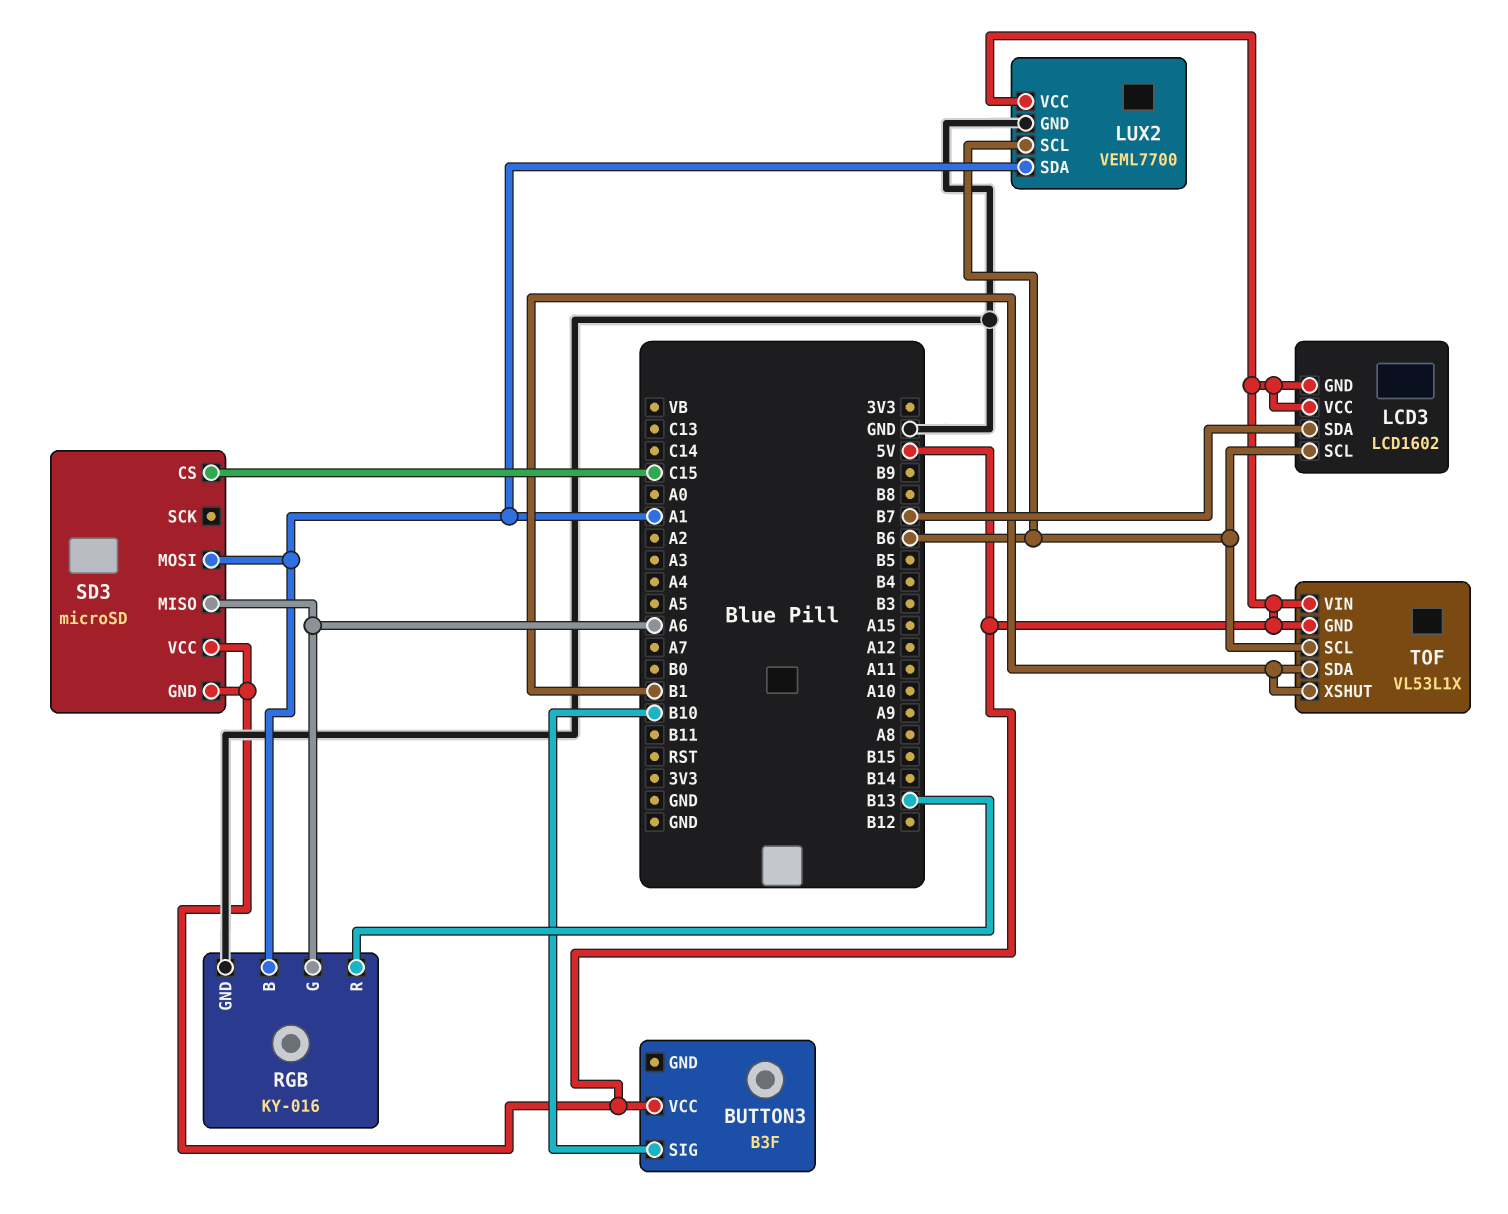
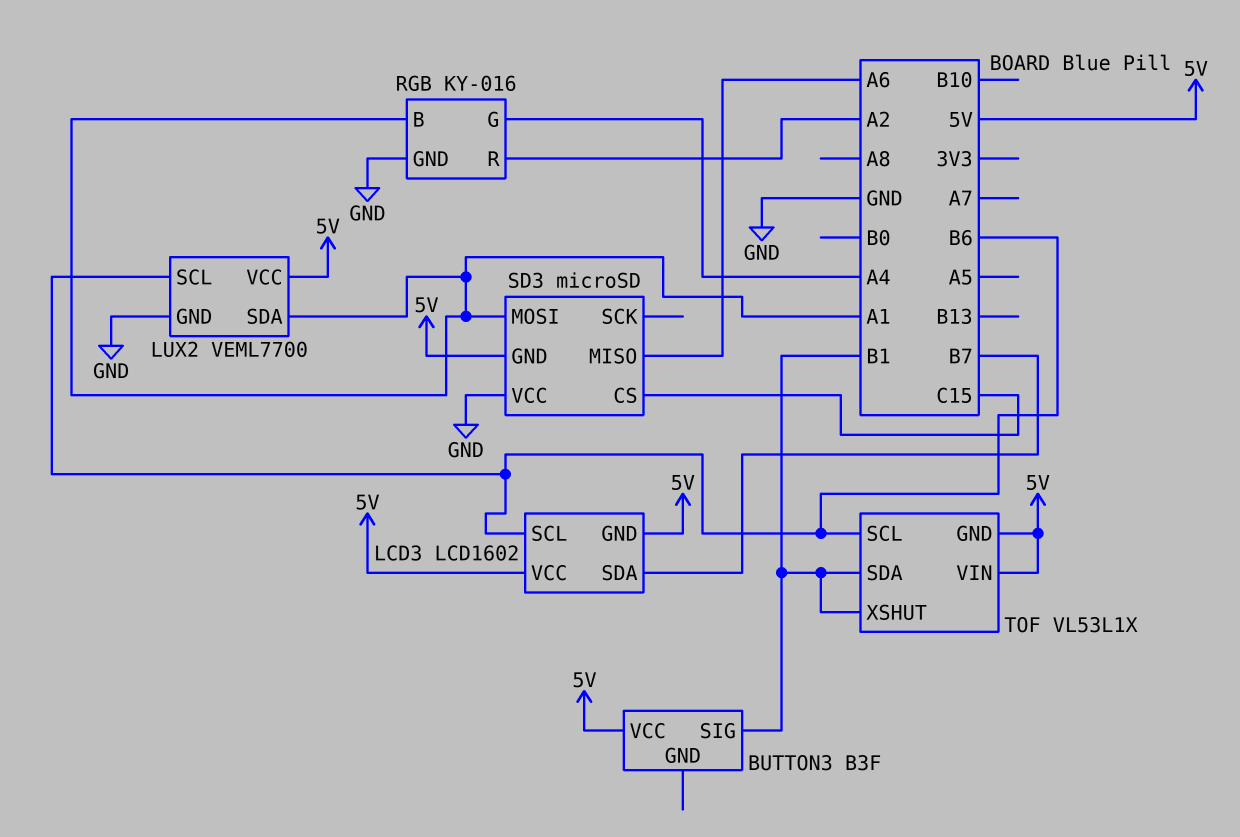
BUTTON3 pin SIG: B10 -> B1
RGB pin G: A6 -> A4
RGB pin R: B13 -> A2
SD3 pin VCC: 5V -> GND

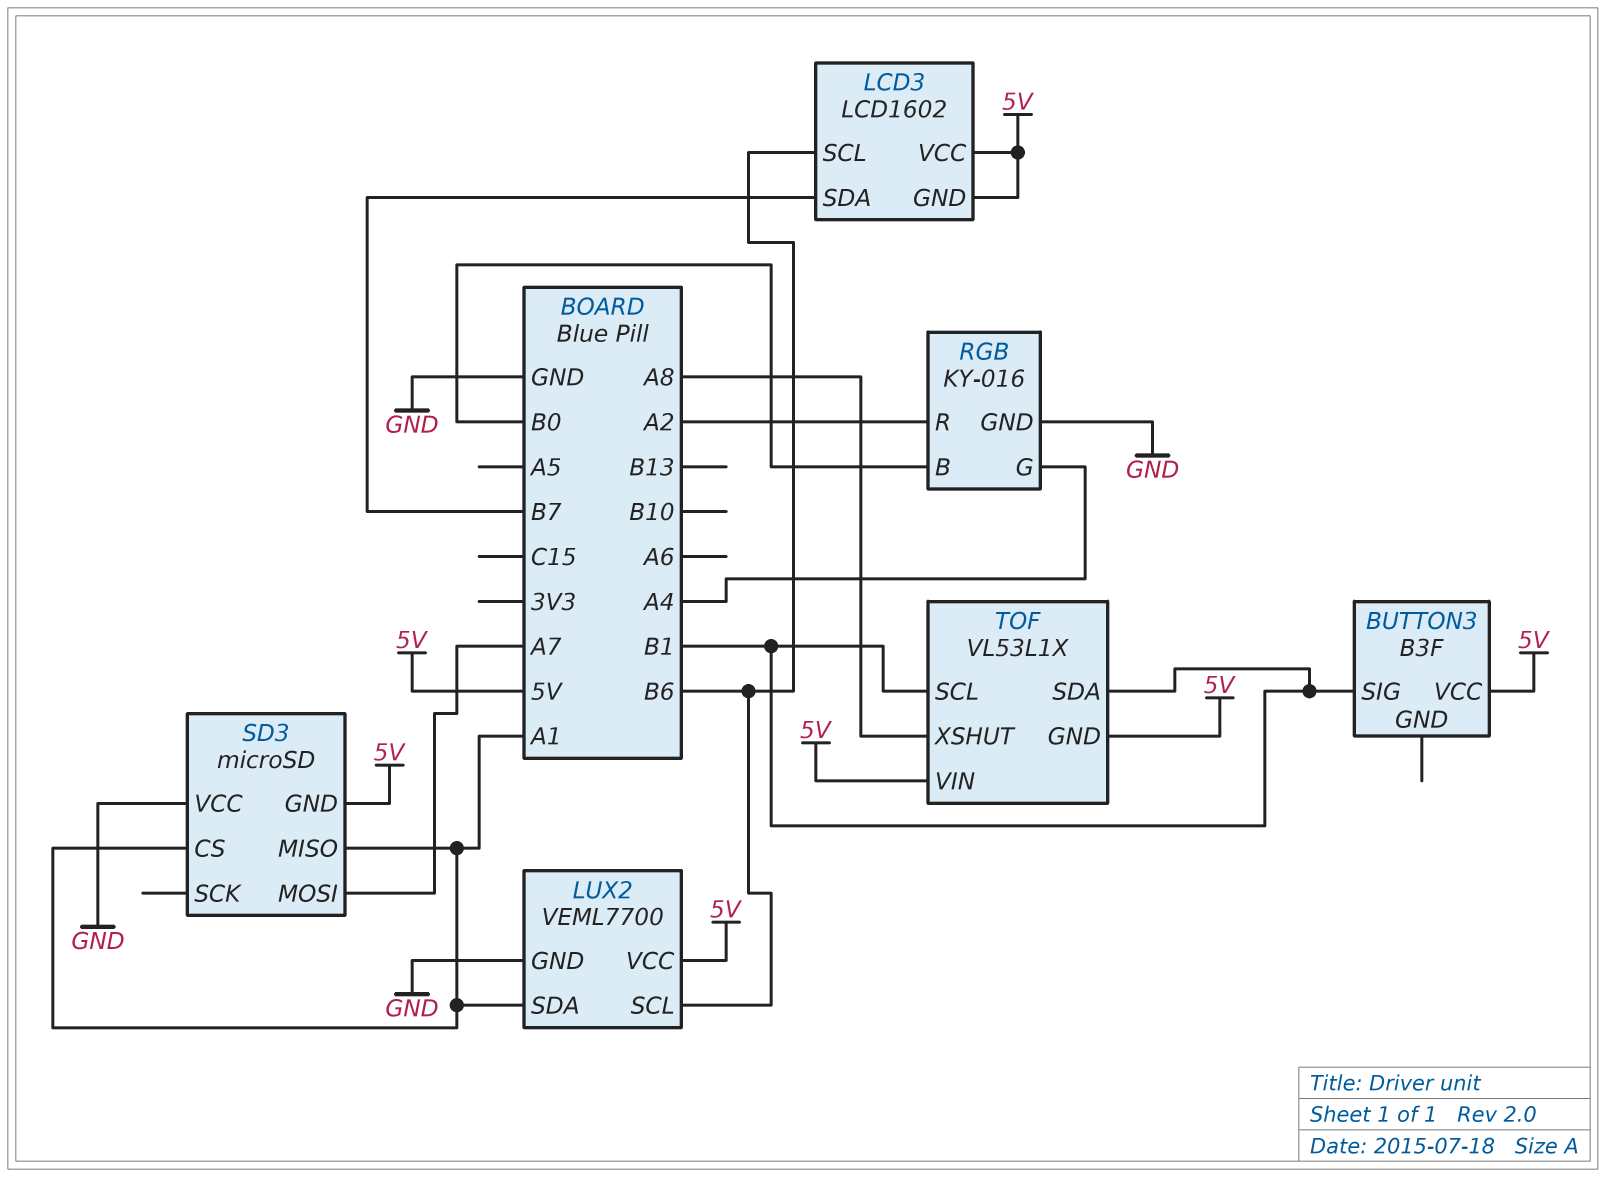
RGB pin B: A1 -> B0
SD3 pin CS: C15 -> A1
SD3 pin MISO: A6 -> A1
SD3 pin MOSI: A1 -> A7
TOF pin SCL: B6 -> B1
TOF pin XSHUT: B1 -> A8

